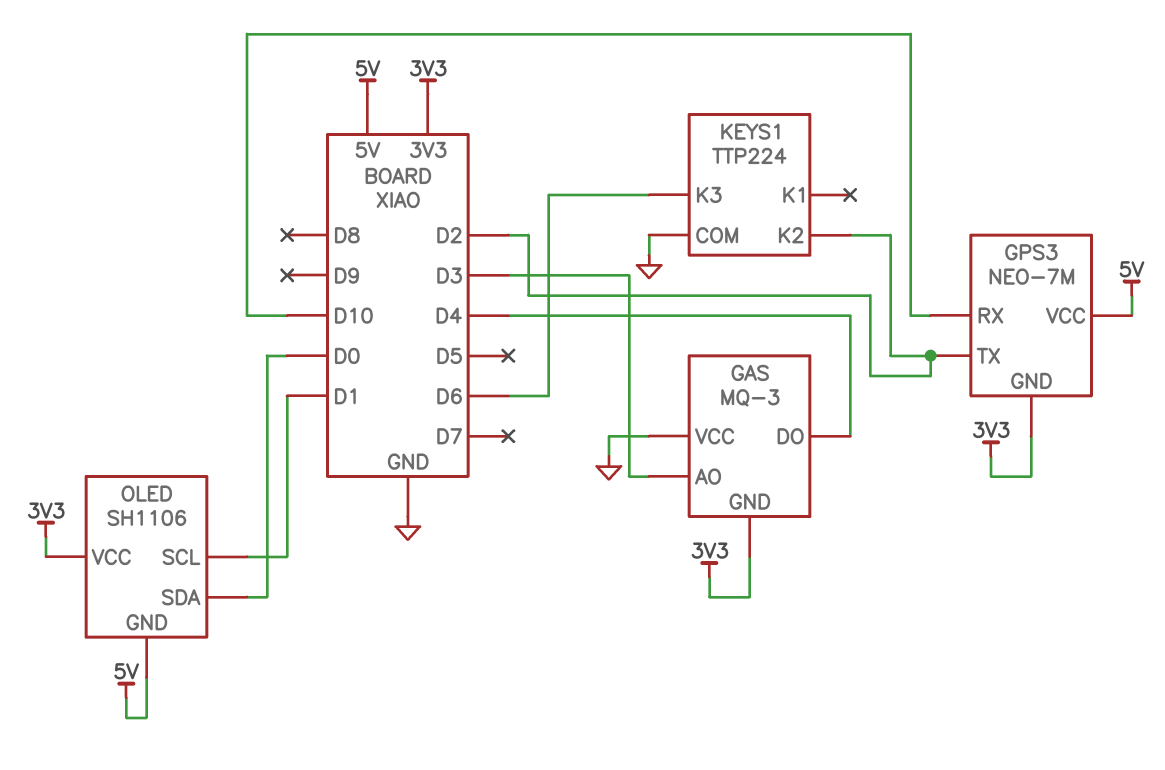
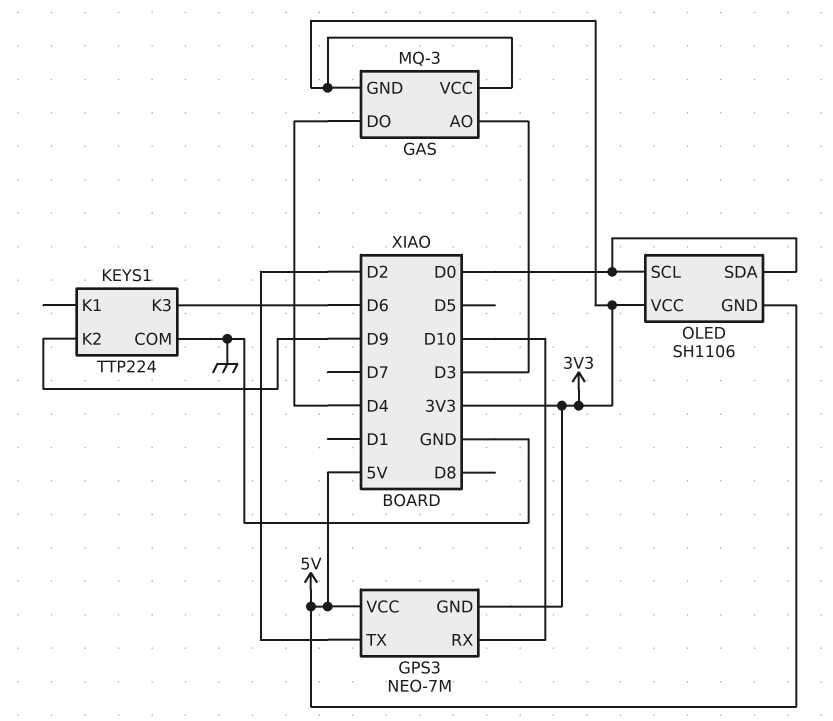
GAS pin VCC: GND -> 3V3
KEYS1 pin K2: D2 -> D9
OLED pin SCL: D1 -> D0

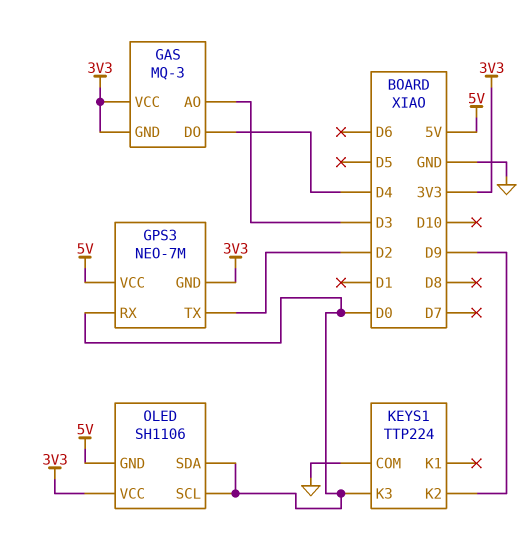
GPS3 pin RX: D10 -> D0
KEYS1 pin K3: D6 -> D0

